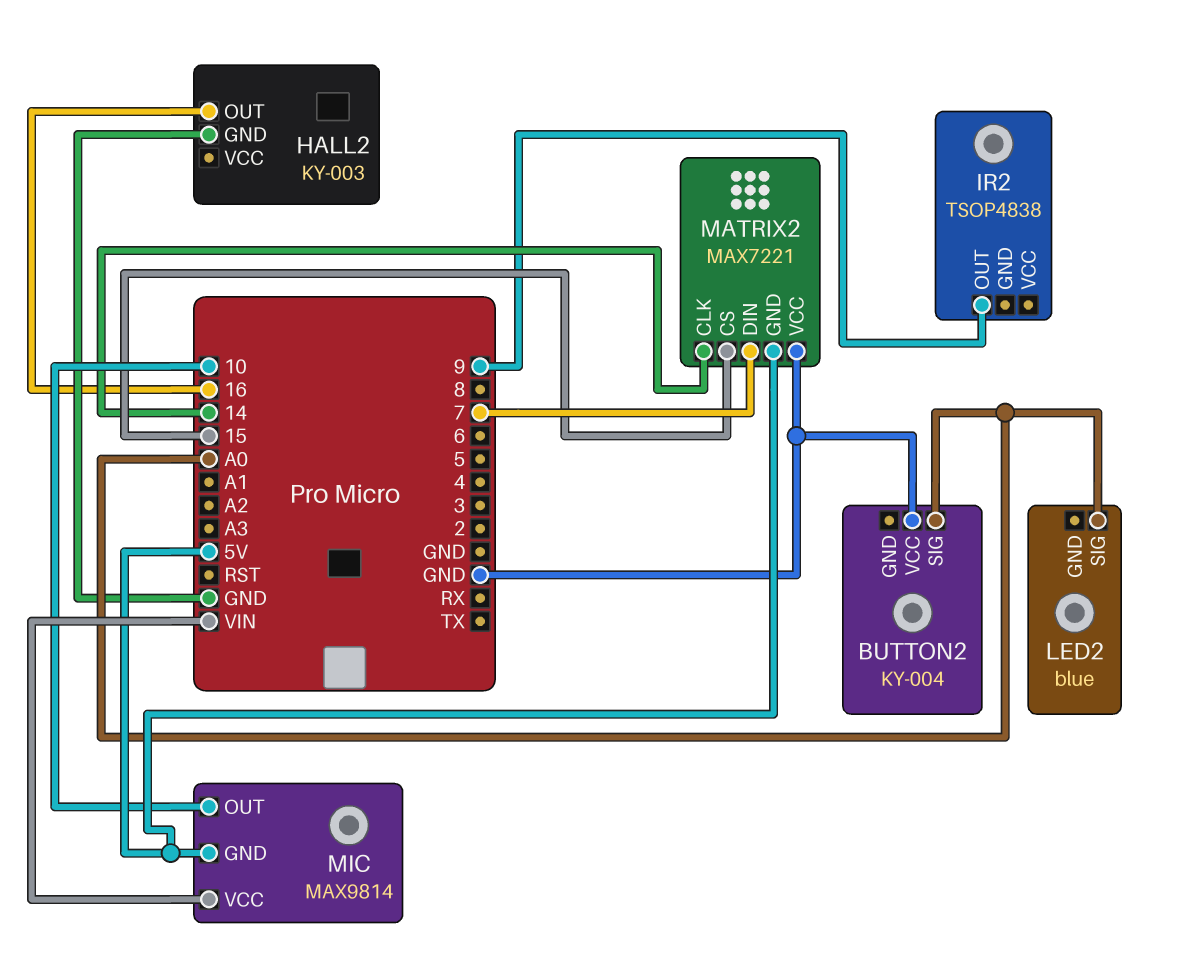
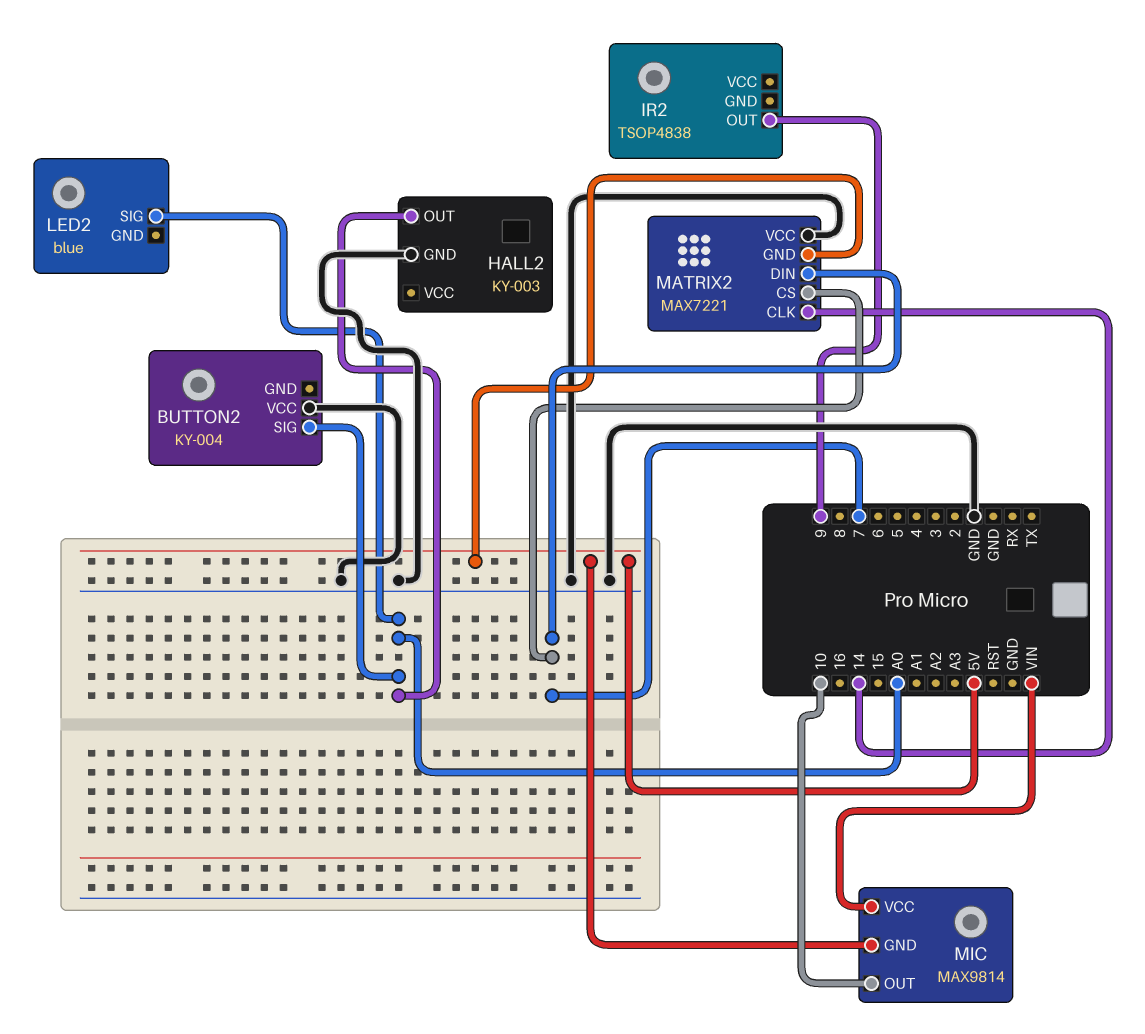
HALL2 pin OUT: 16 -> A0
MATRIX2 pin CS: 15 -> 7

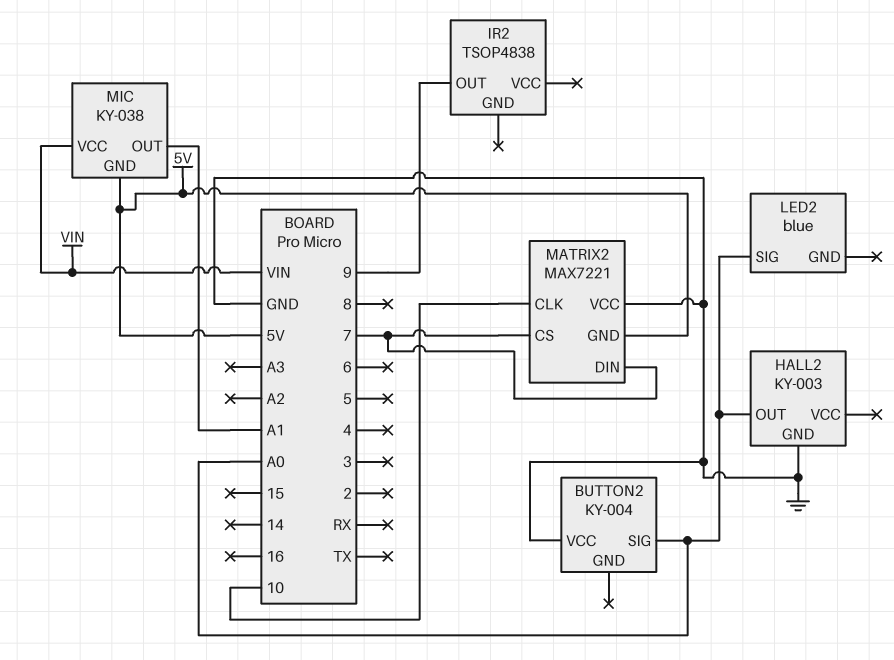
MATRIX2 pin CLK: 14 -> 10
MIC: MAX9814 -> KY-038
MIC pin OUT: 10 -> A1

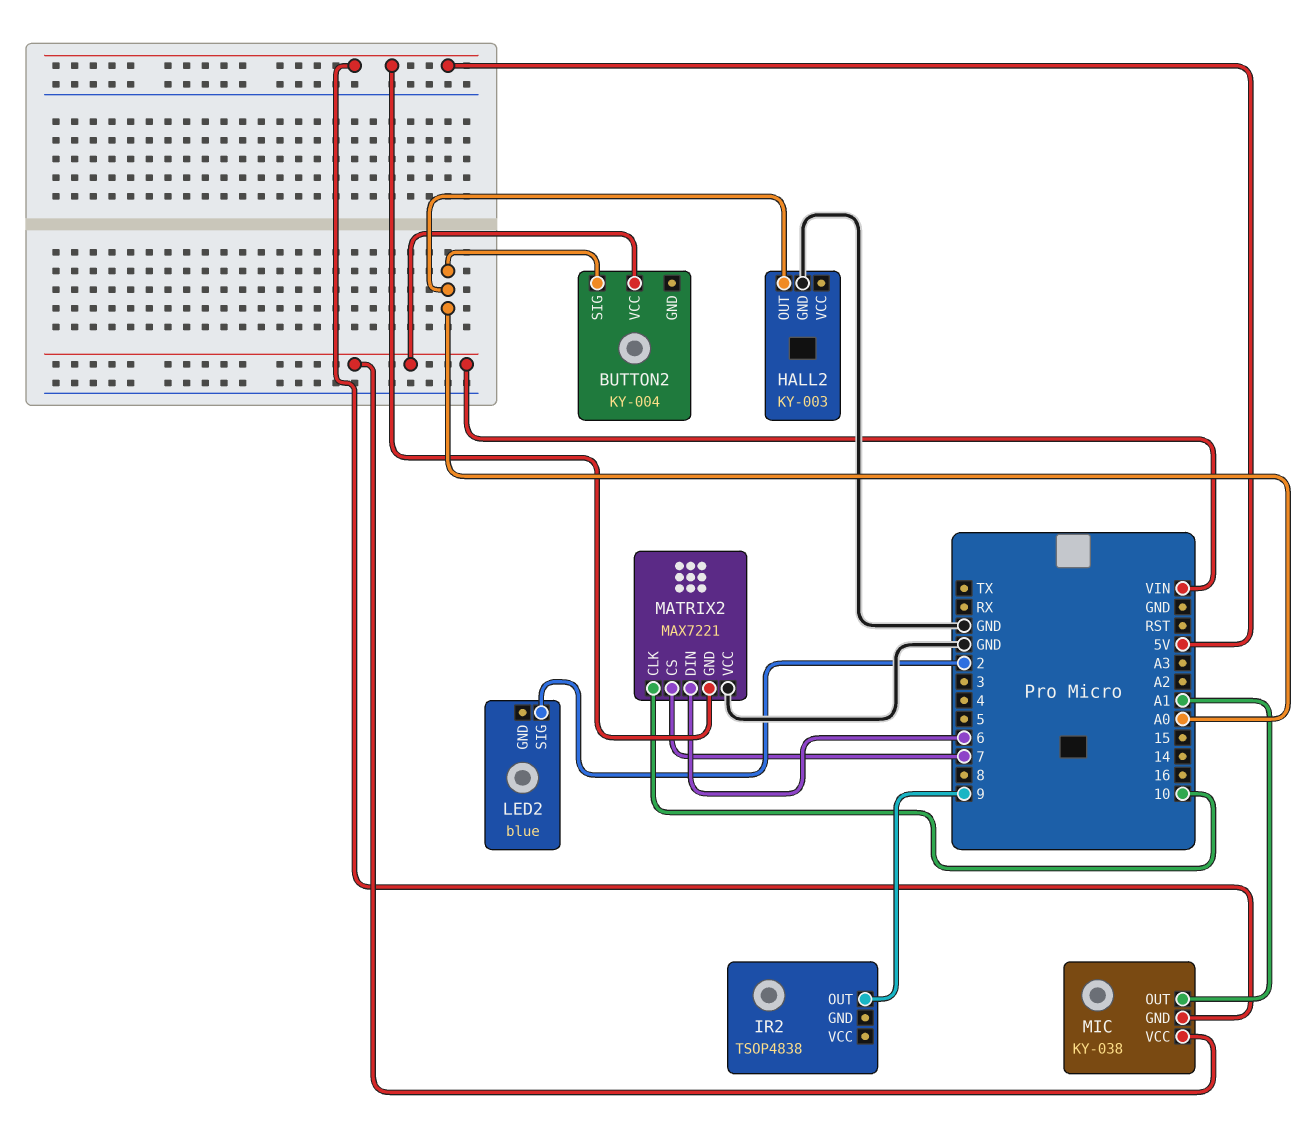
BUTTON2 pin VCC: GND -> VIN
LED2 pin SIG: A0 -> 2
MATRIX2 pin DIN: 7 -> 6

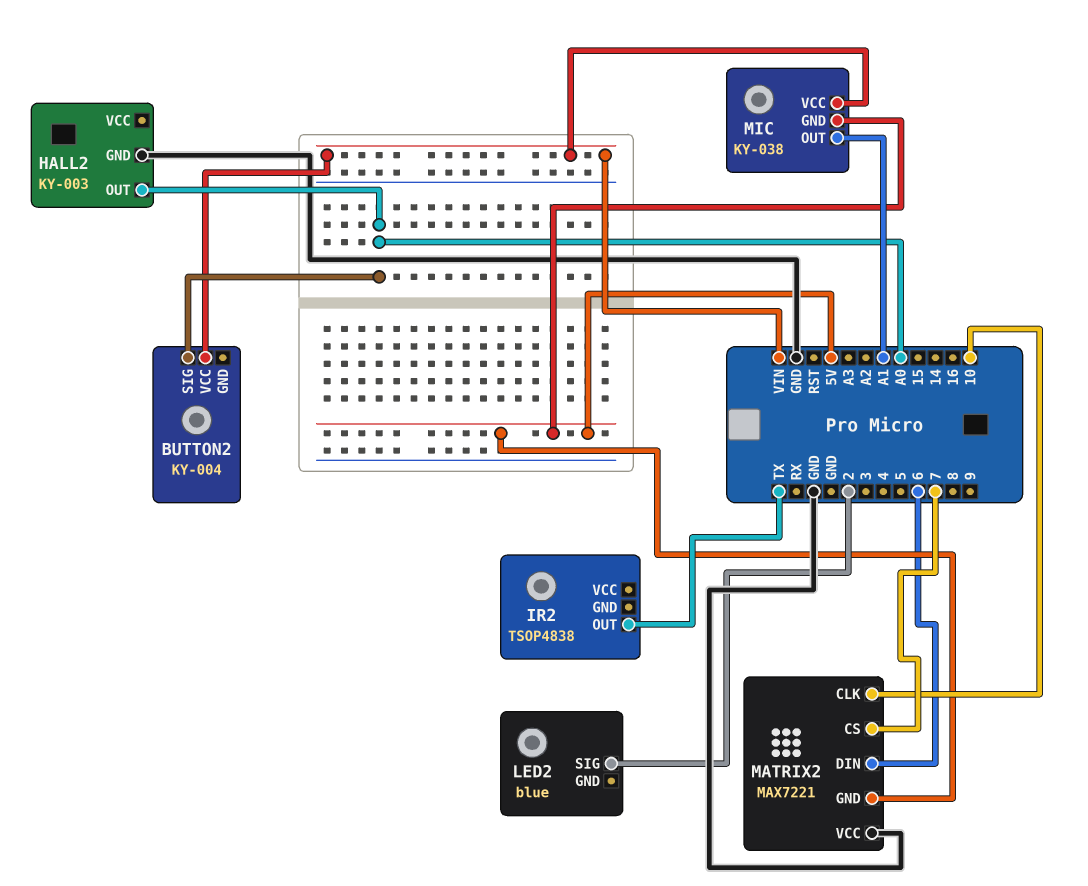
IR2 pin OUT: 9 -> TX

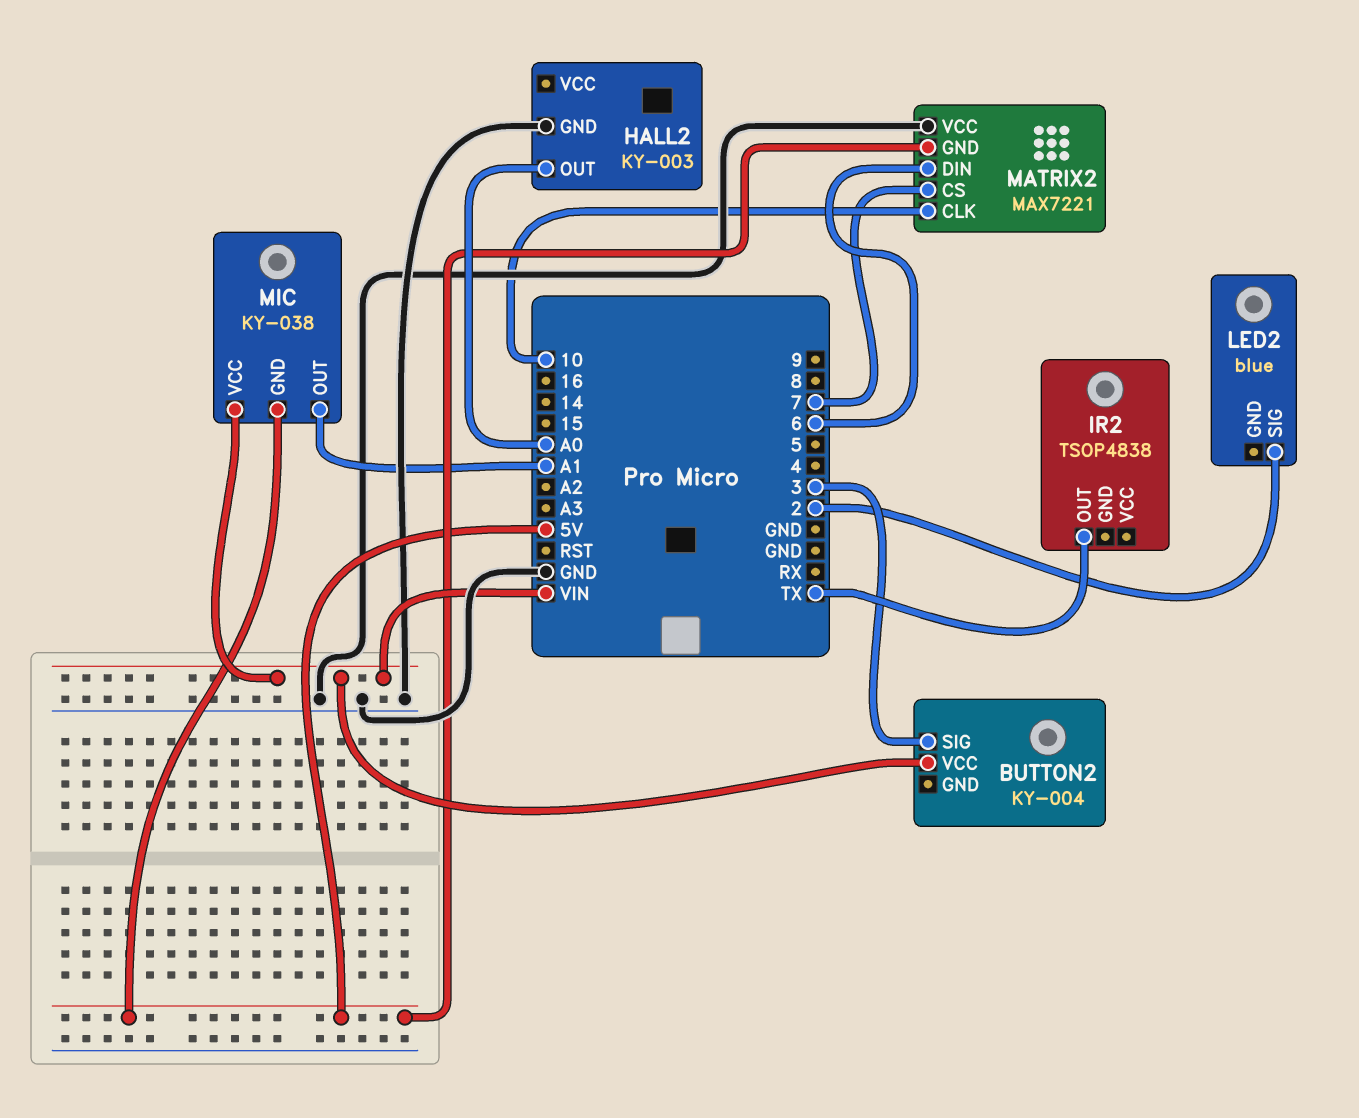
BUTTON2 pin SIG: A0 -> 3

